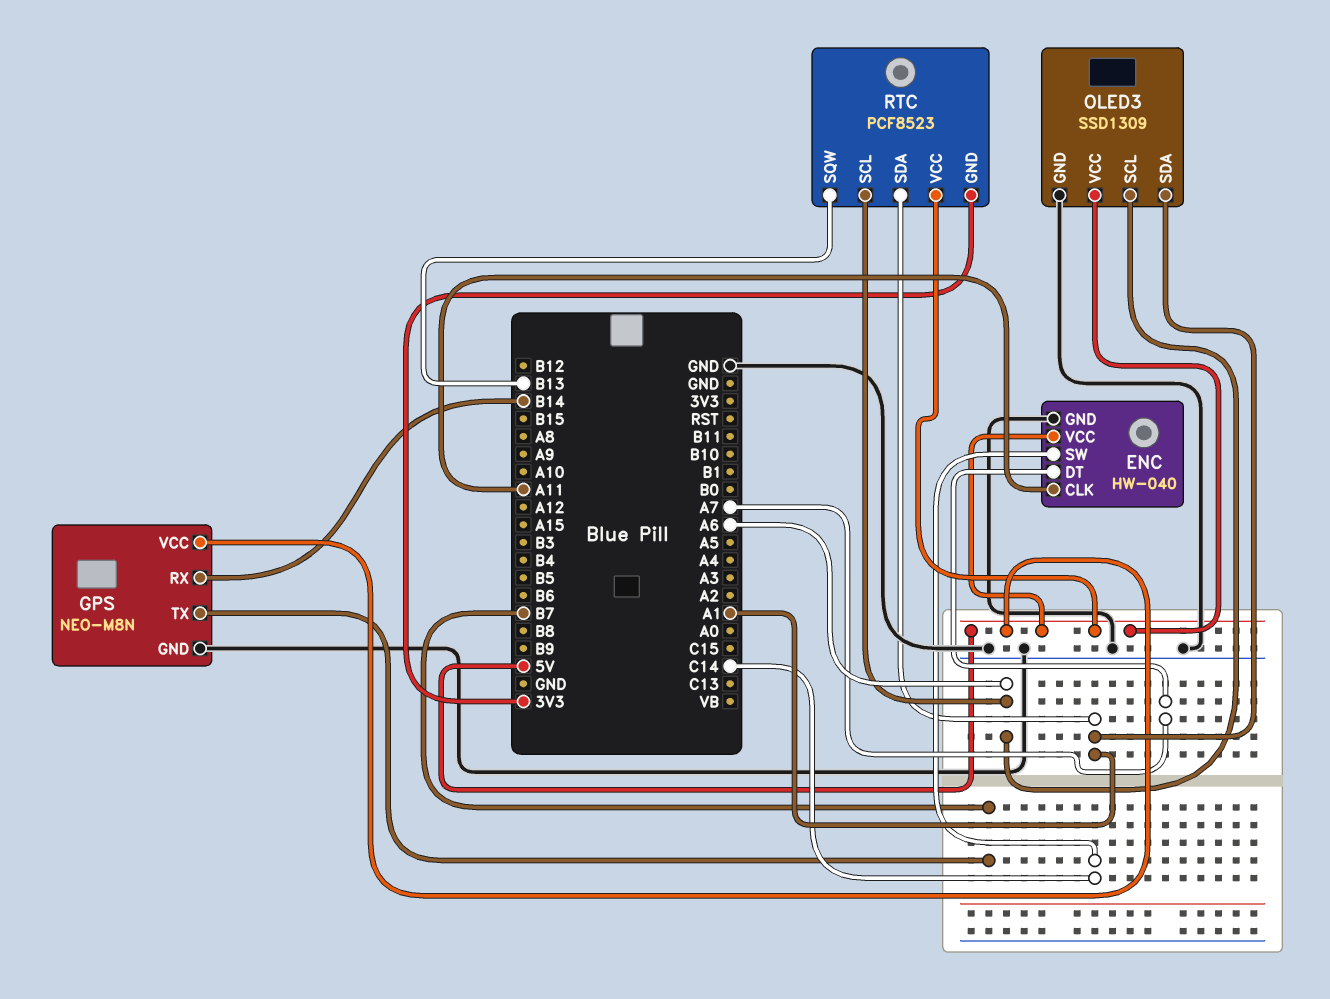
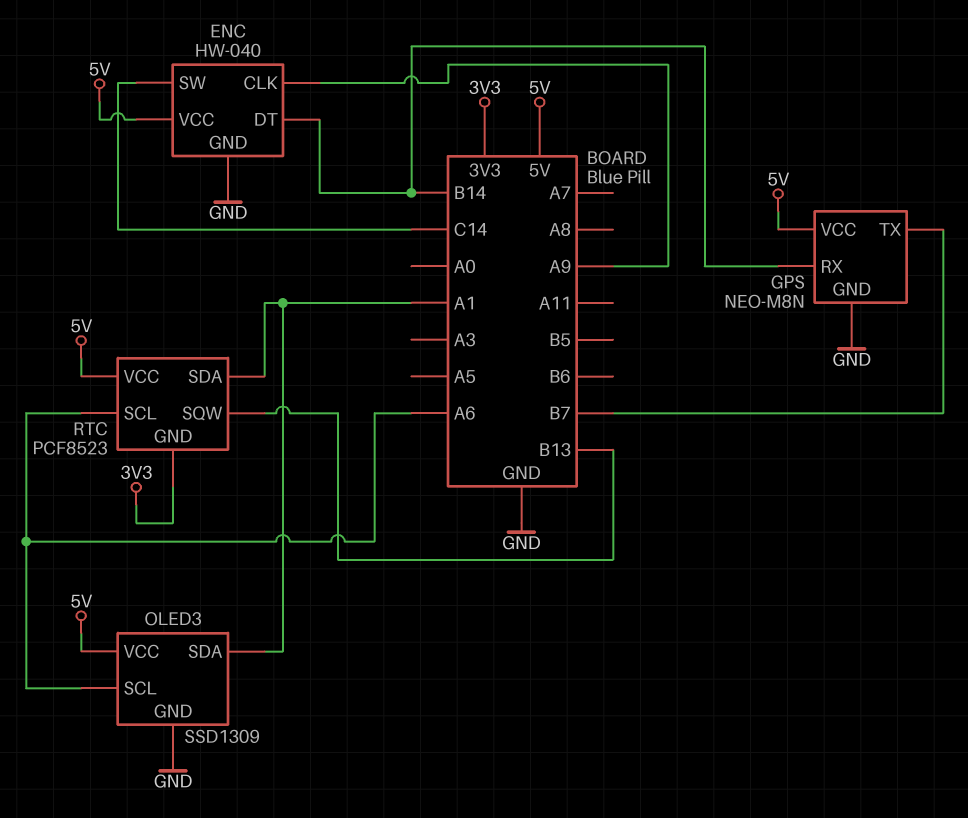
ENC pin CLK: A11 -> A9
ENC pin DT: A7 -> B14

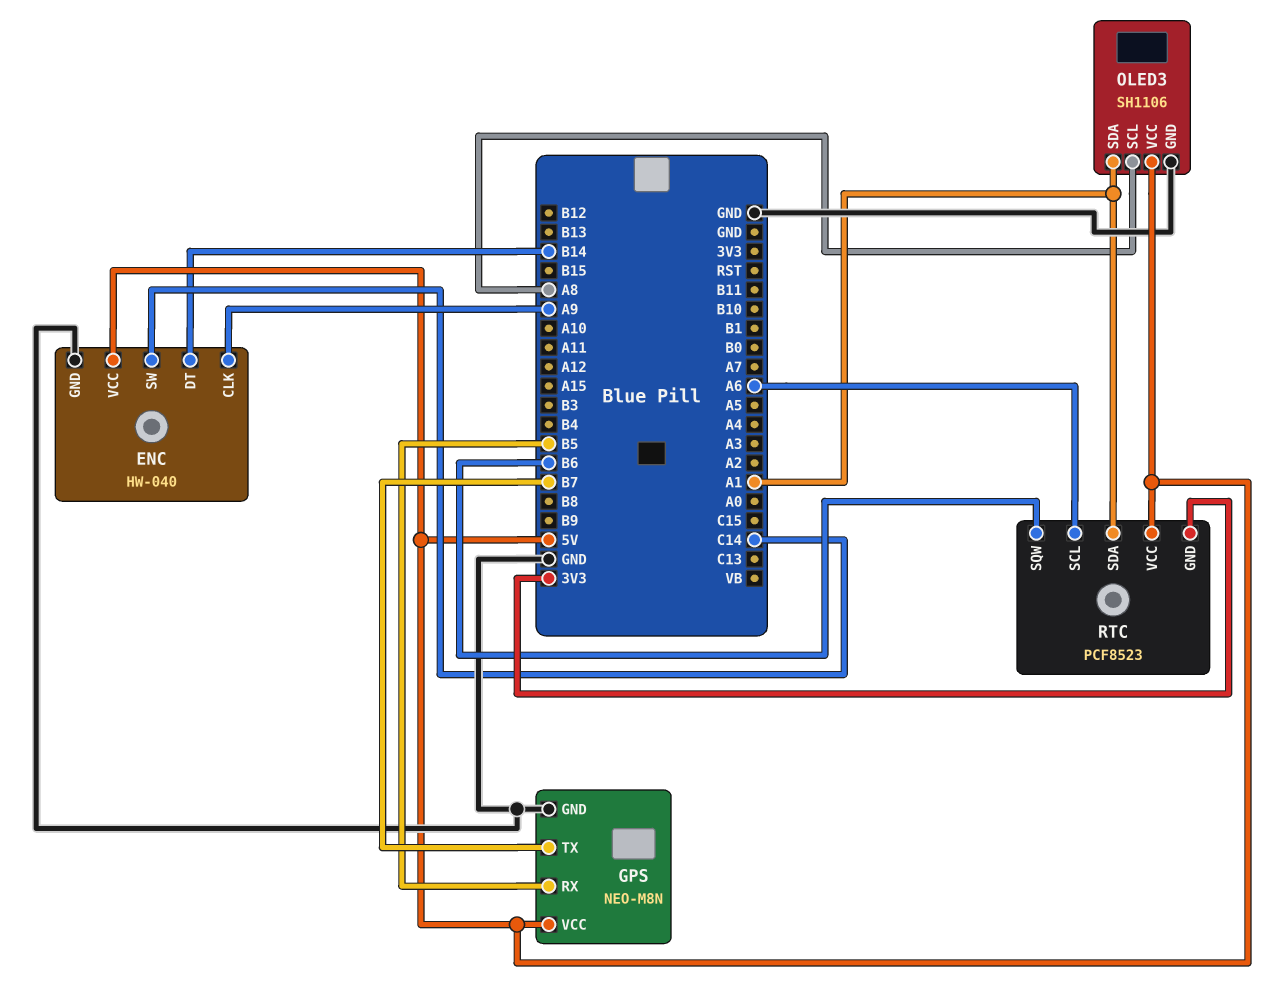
GPS pin RX: B14 -> B5
OLED3: SSD1309 -> SH1106
OLED3 pin SCL: A6 -> A8
RTC pin SQW: B13 -> B6

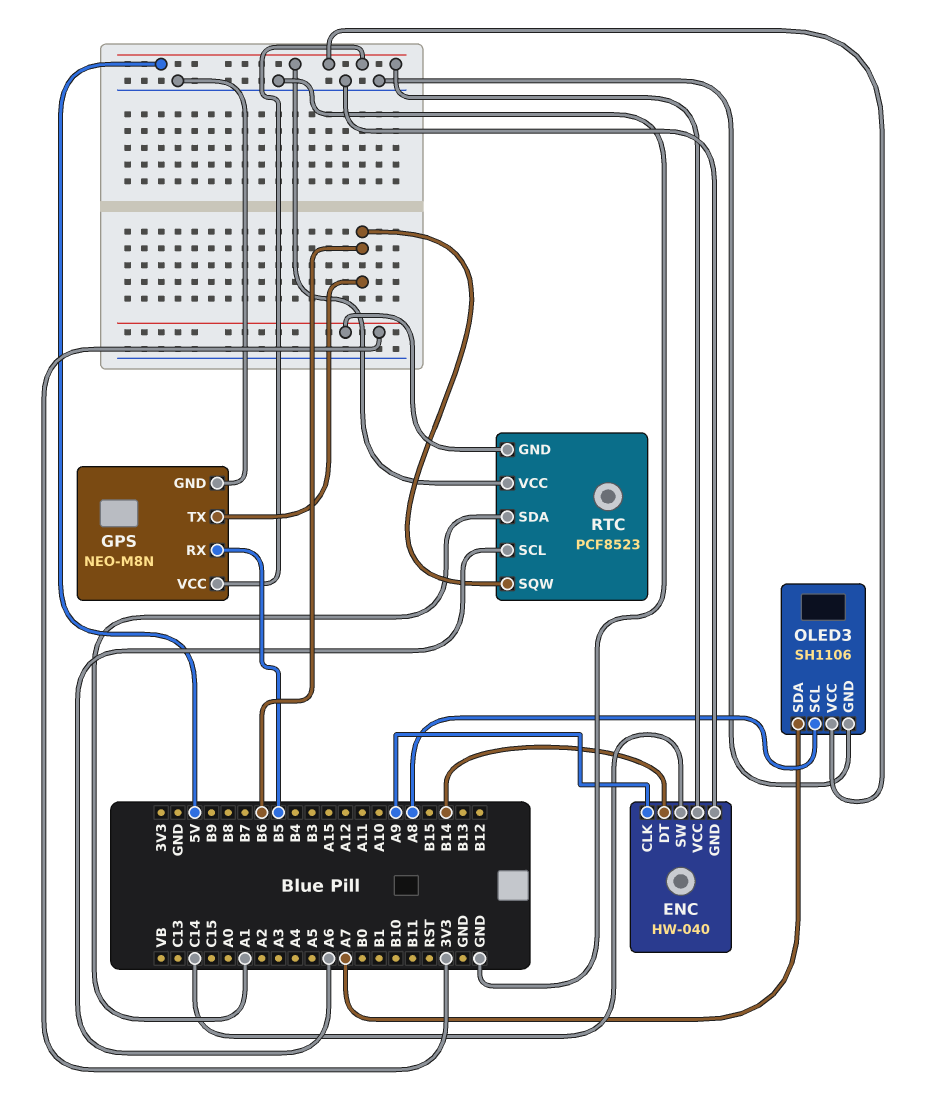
GPS pin TX: B7 -> B6
OLED3 pin SDA: A1 -> A7

